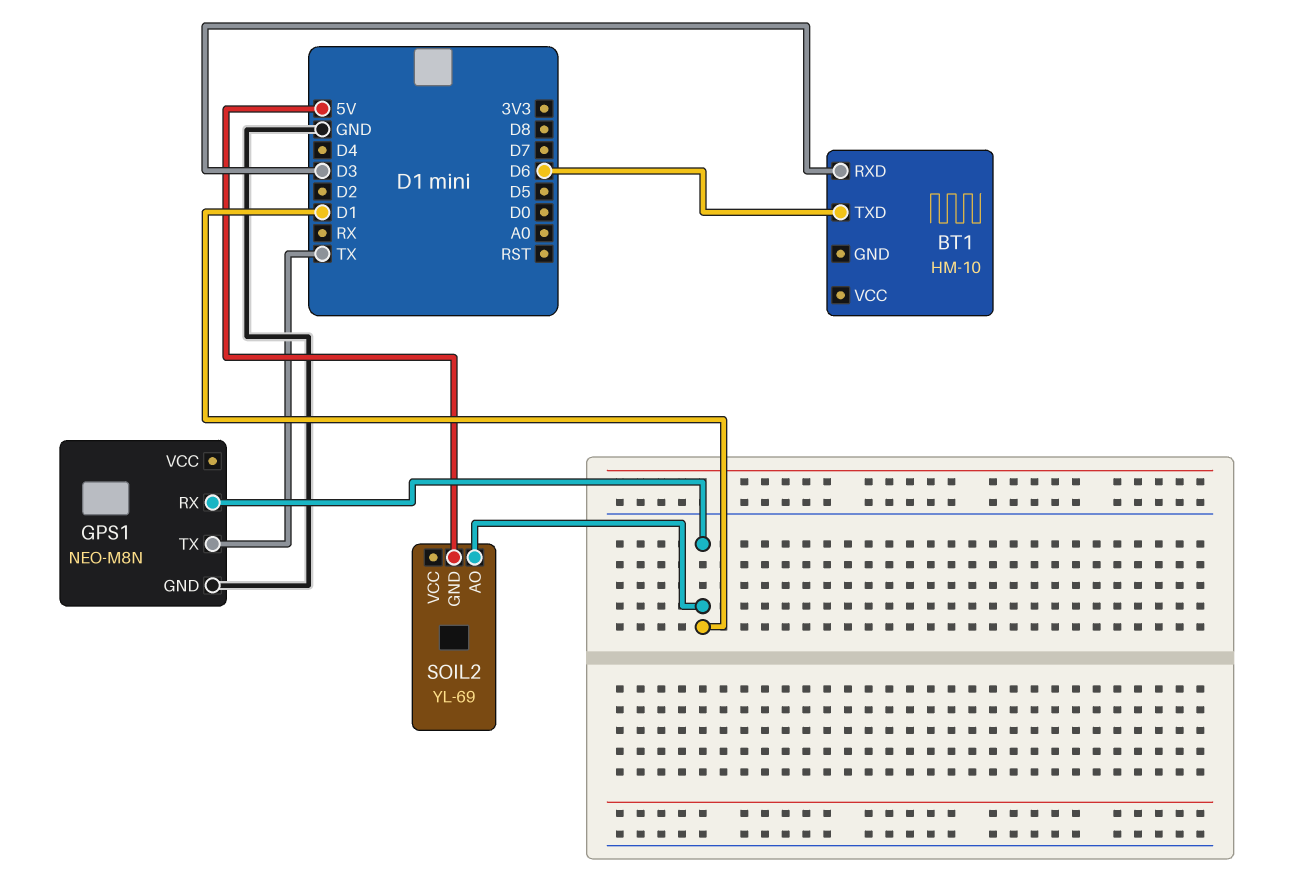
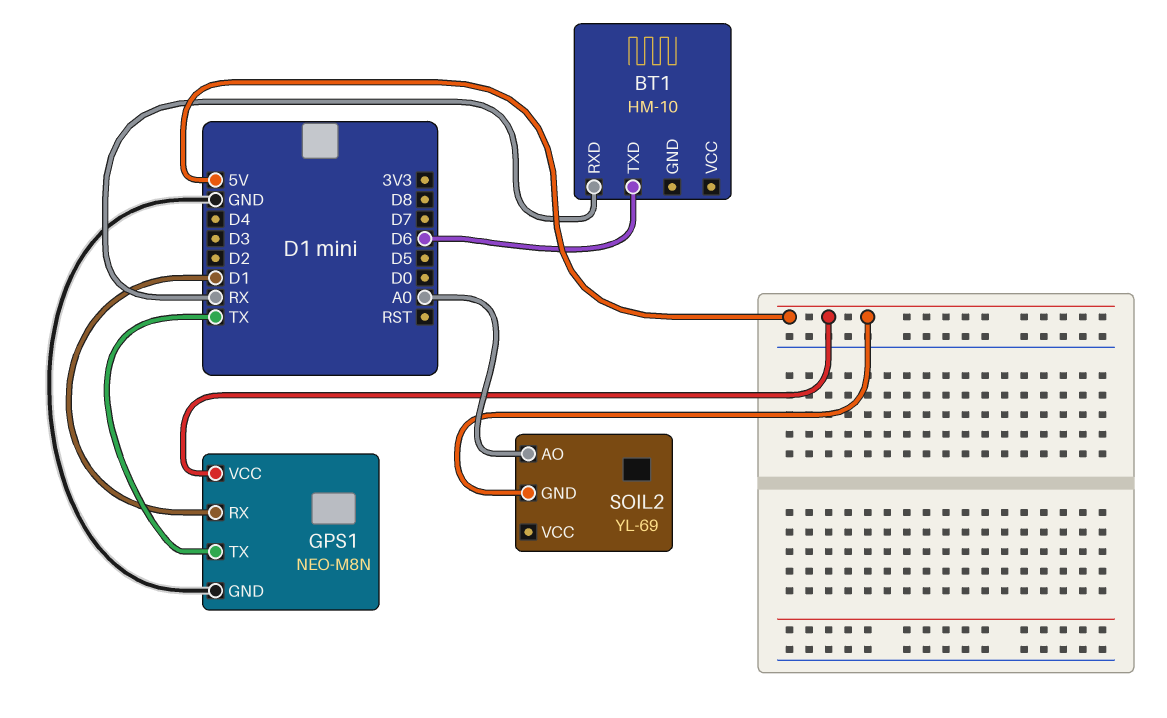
BT1 pin RXD: D3 -> RX
GPS1 pin VCC: none -> 5V
SOIL2 pin AO: D1 -> A0

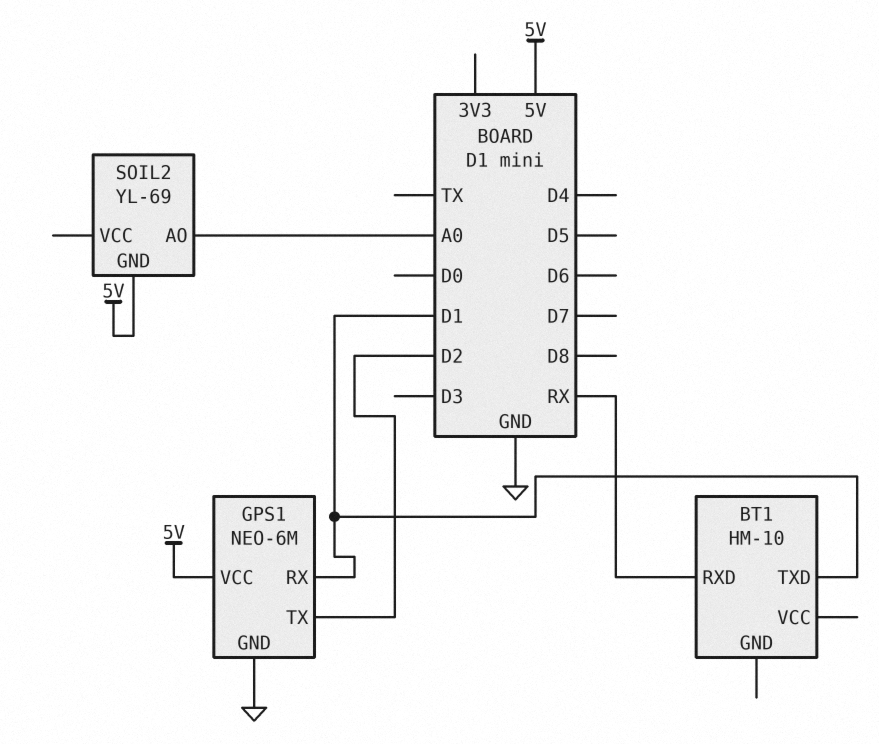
BT1 pin TXD: D6 -> D1
GPS1: NEO-M8N -> NEO-6M
GPS1 pin TX: TX -> D2

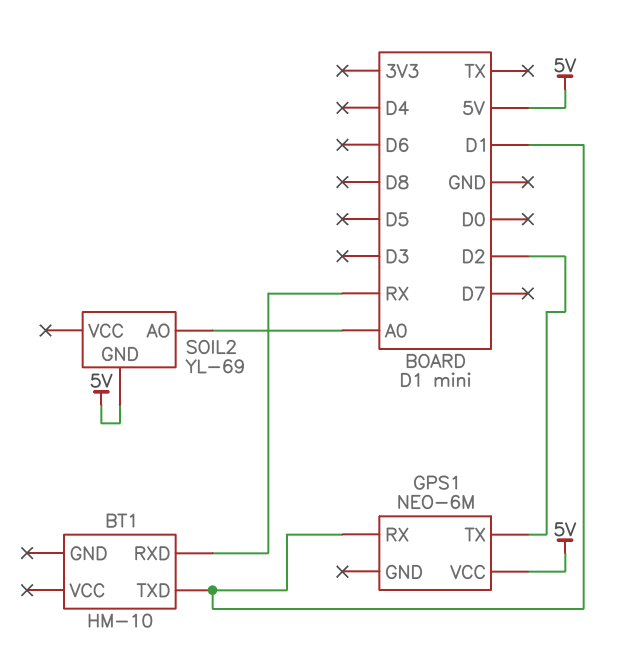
GPS1 pin GND: GND -> none

